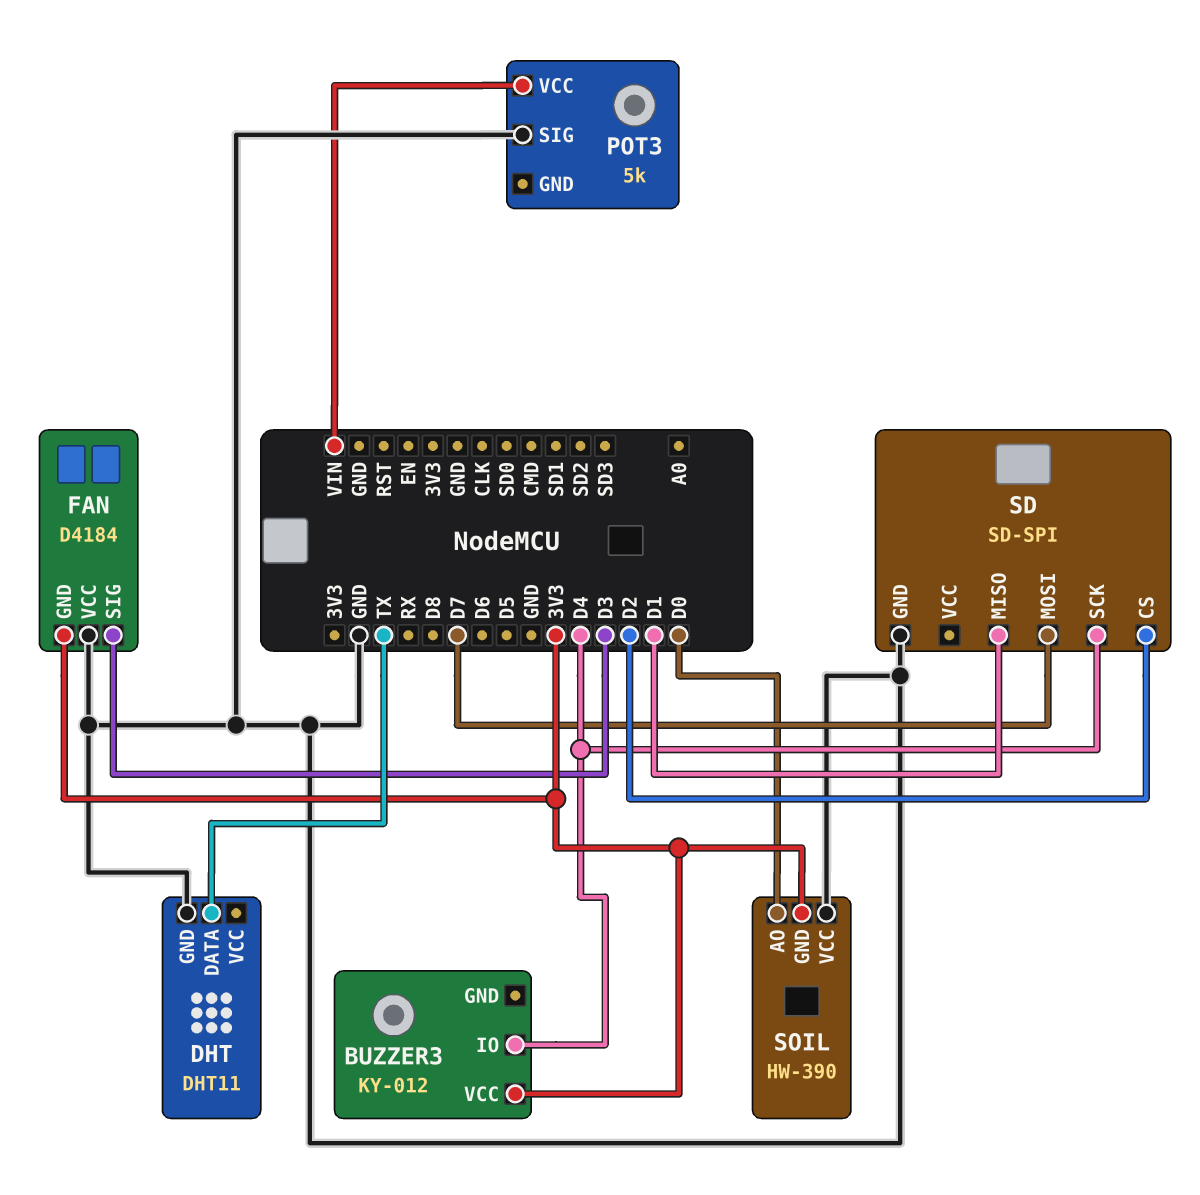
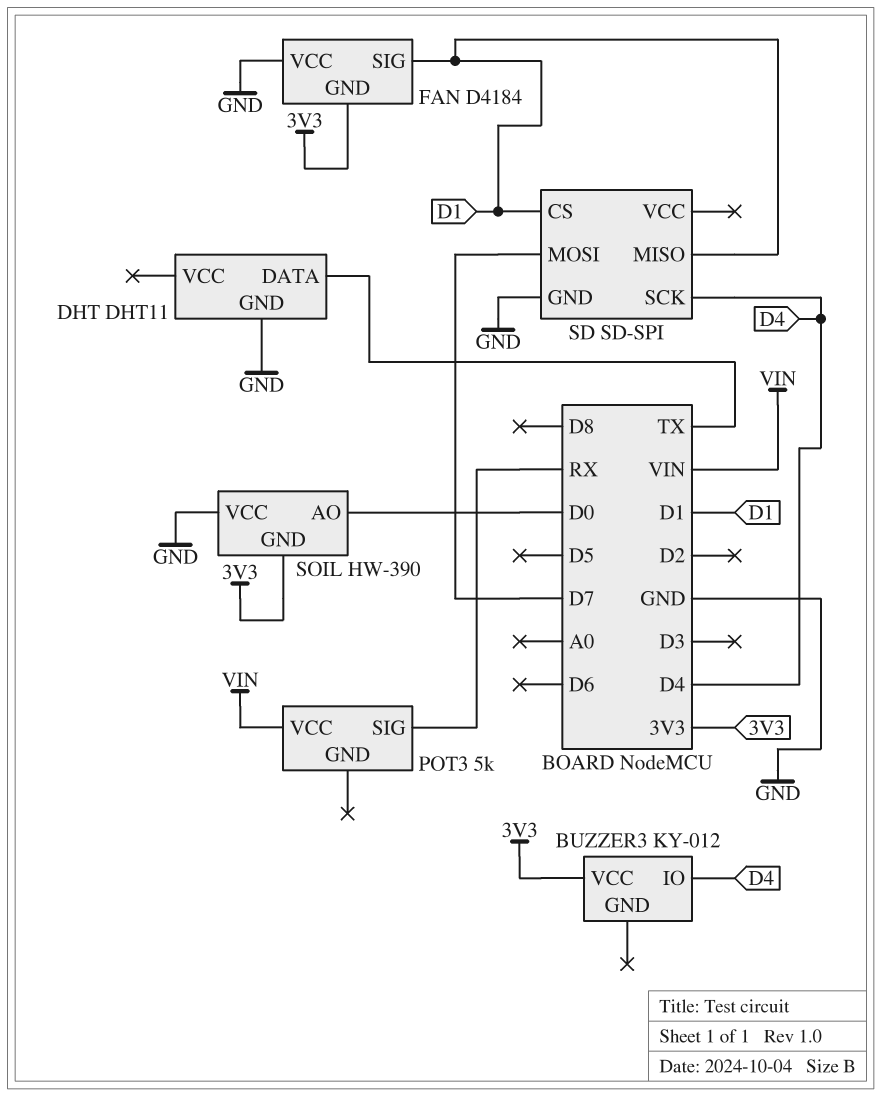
FAN pin SIG: D3 -> D1
POT3 pin SIG: GND -> RX
SD pin CS: D2 -> D1

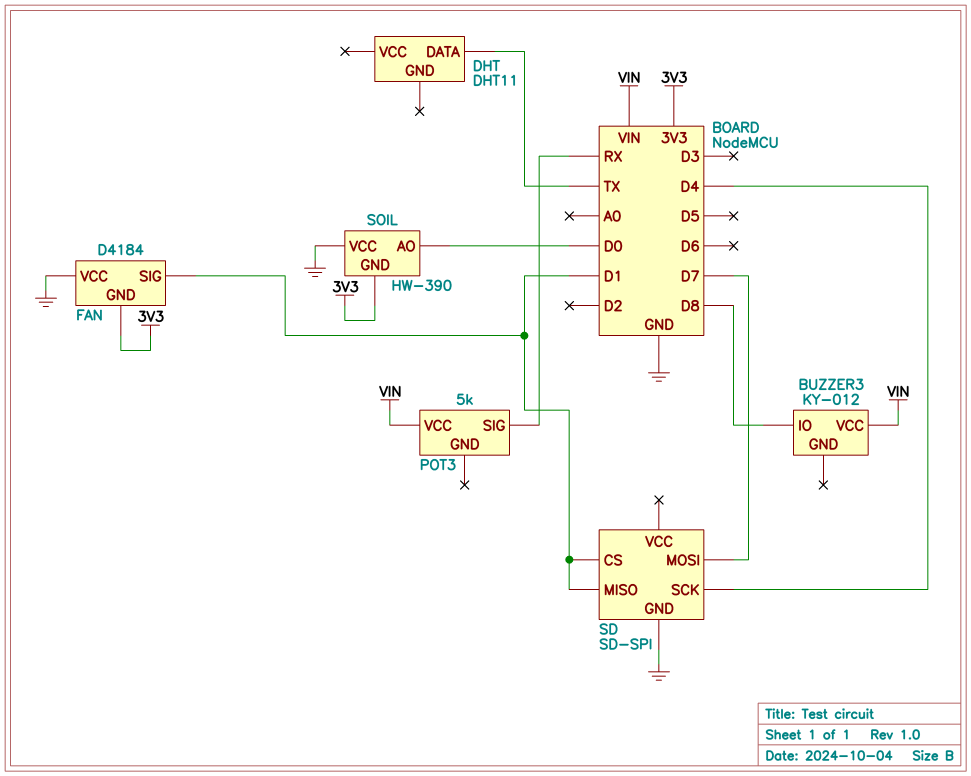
BUZZER3 pin IO: D4 -> D8
BUZZER3 pin VCC: 3V3 -> VIN
DHT pin GND: GND -> none

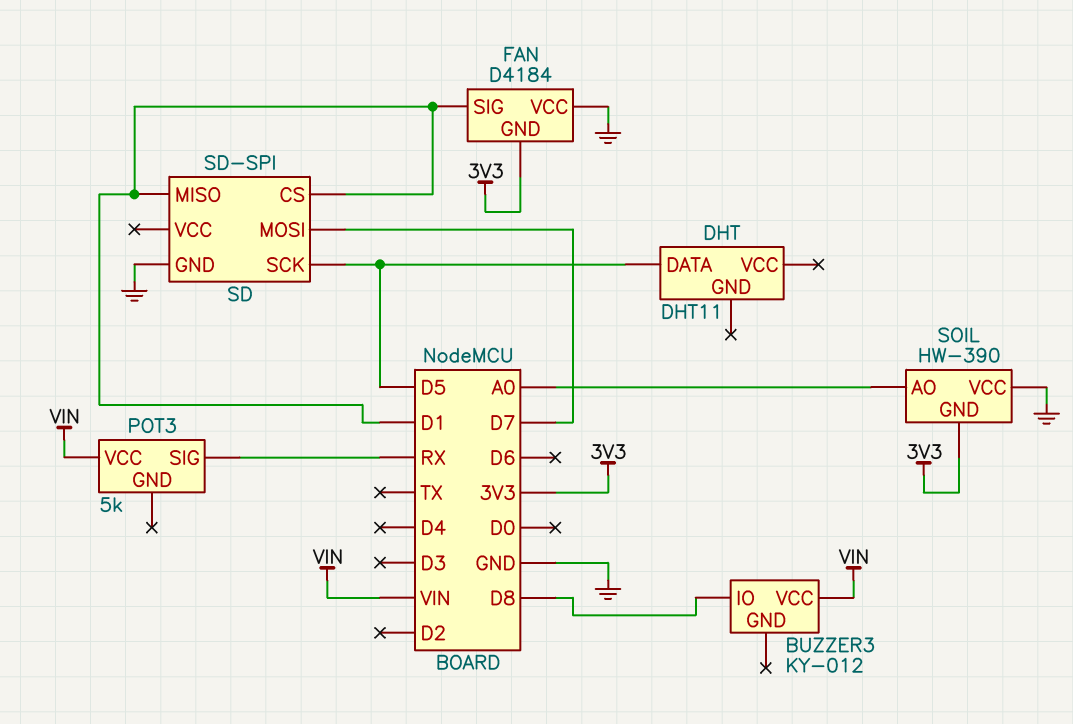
DHT pin DATA: TX -> D5
SD pin SCK: D4 -> D5
SOIL pin AO: D0 -> A0

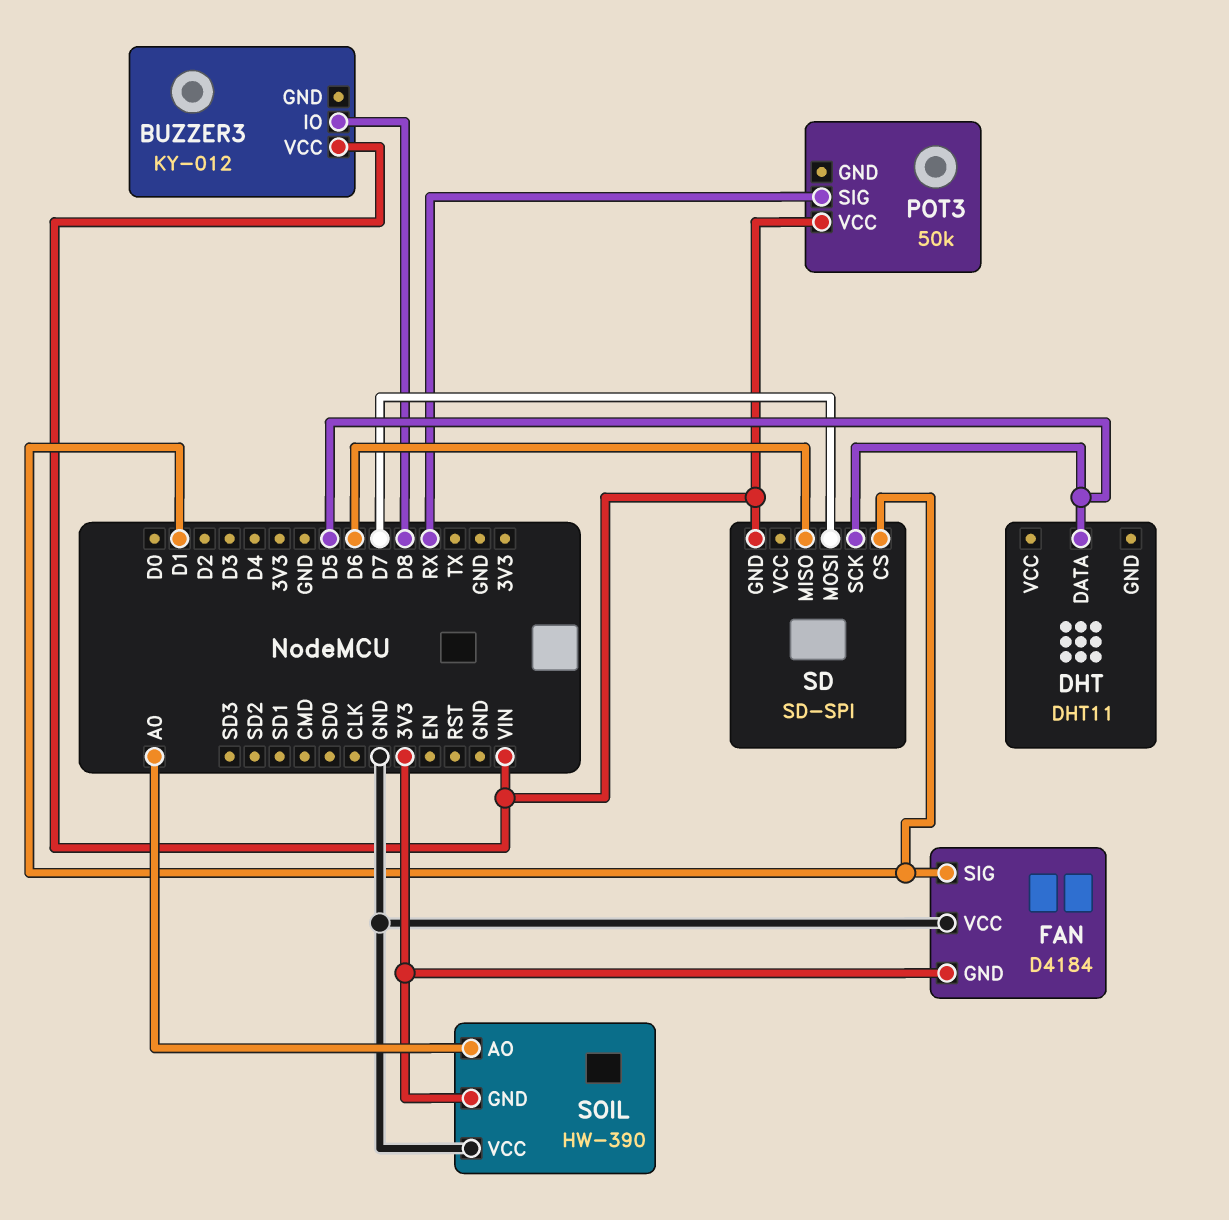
POT3: 5k -> 50k
SD pin GND: GND -> VIN
SD pin MISO: D1 -> D6

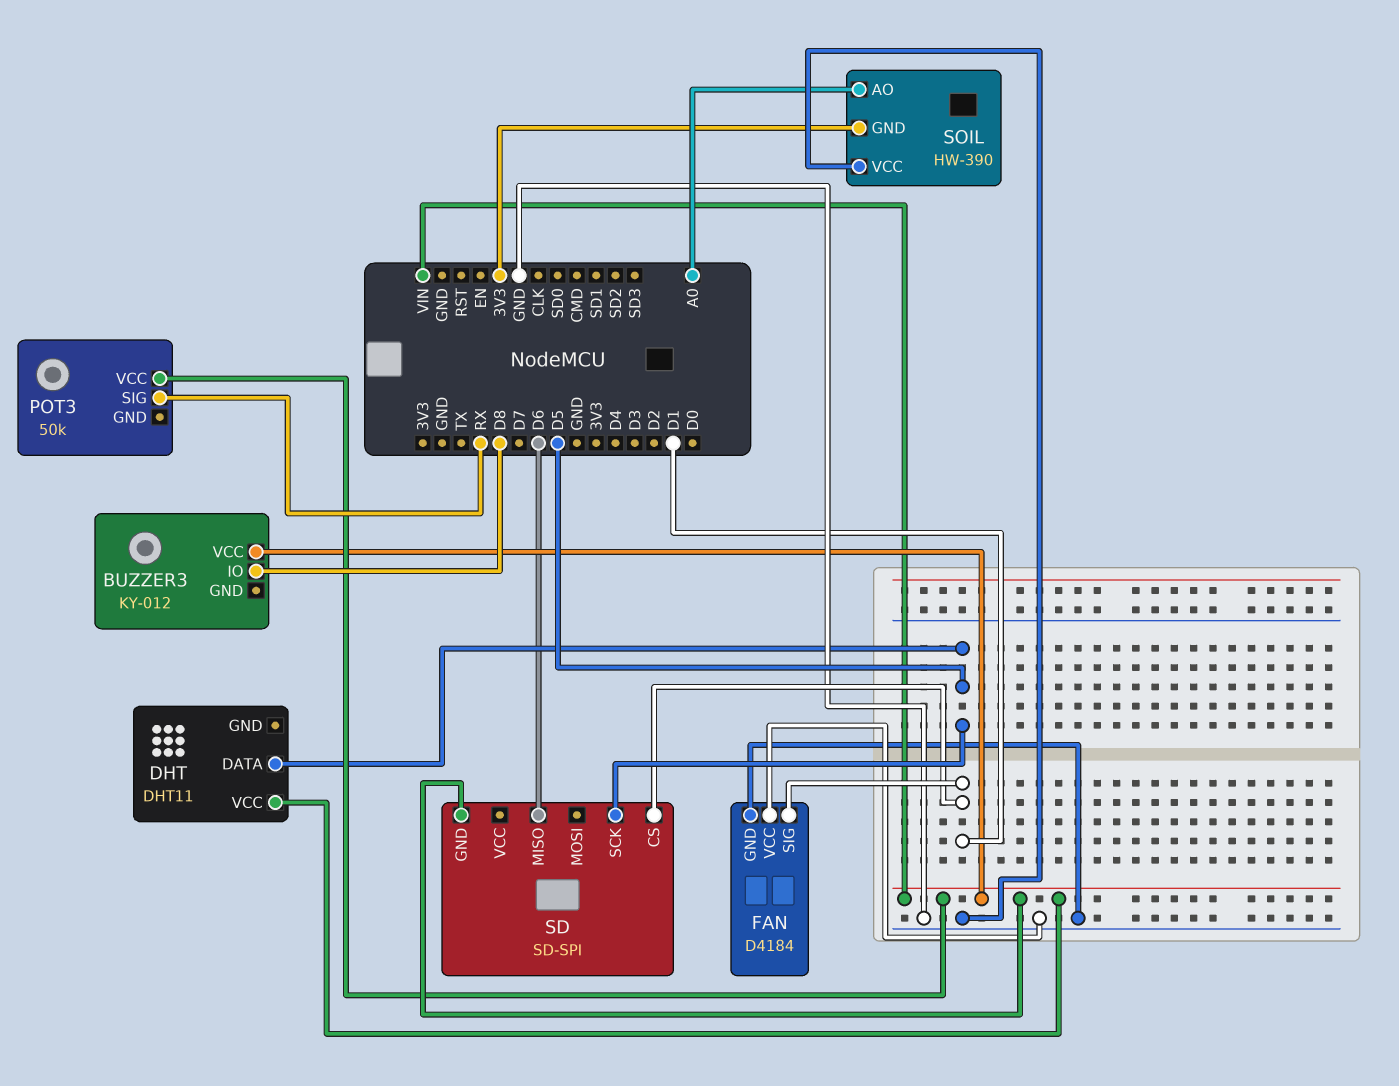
DHT pin VCC: none -> VIN
FAN pin GND: 3V3 -> GND
SD pin MOSI: D7 -> none

